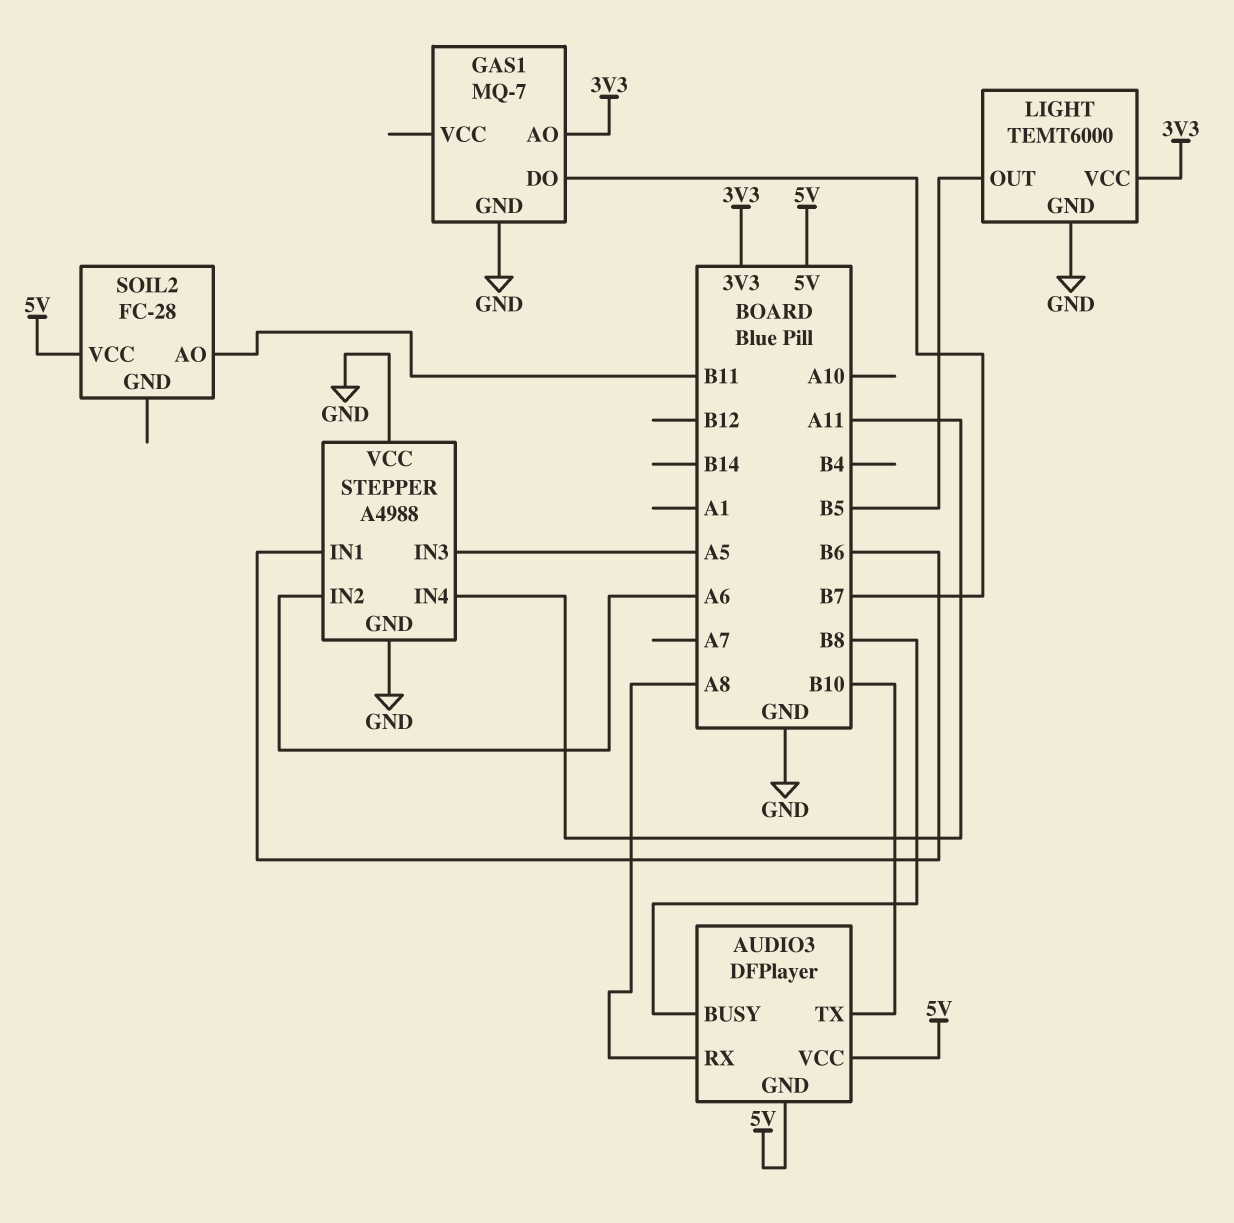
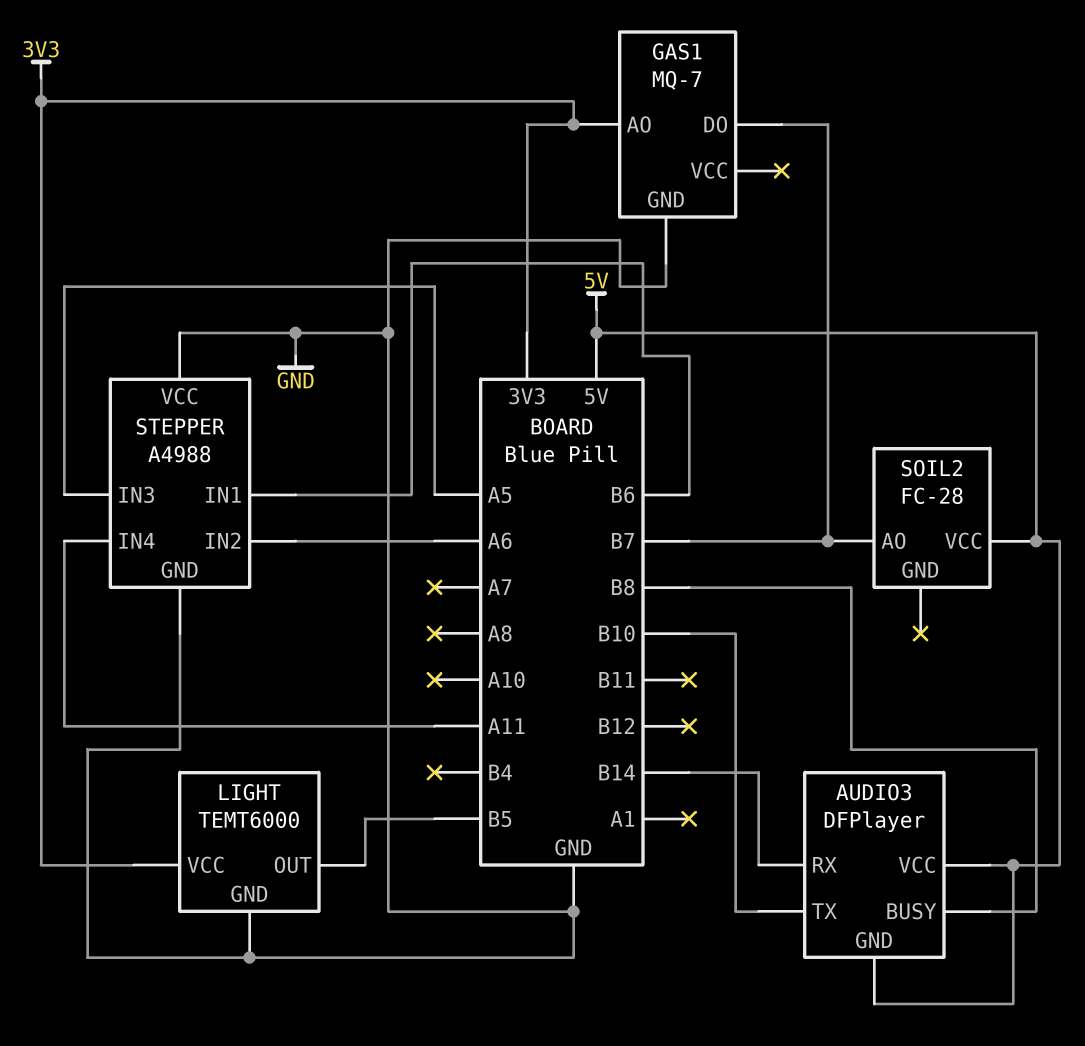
AUDIO3 pin RX: A8 -> B14
SOIL2 pin AO: B11 -> B7

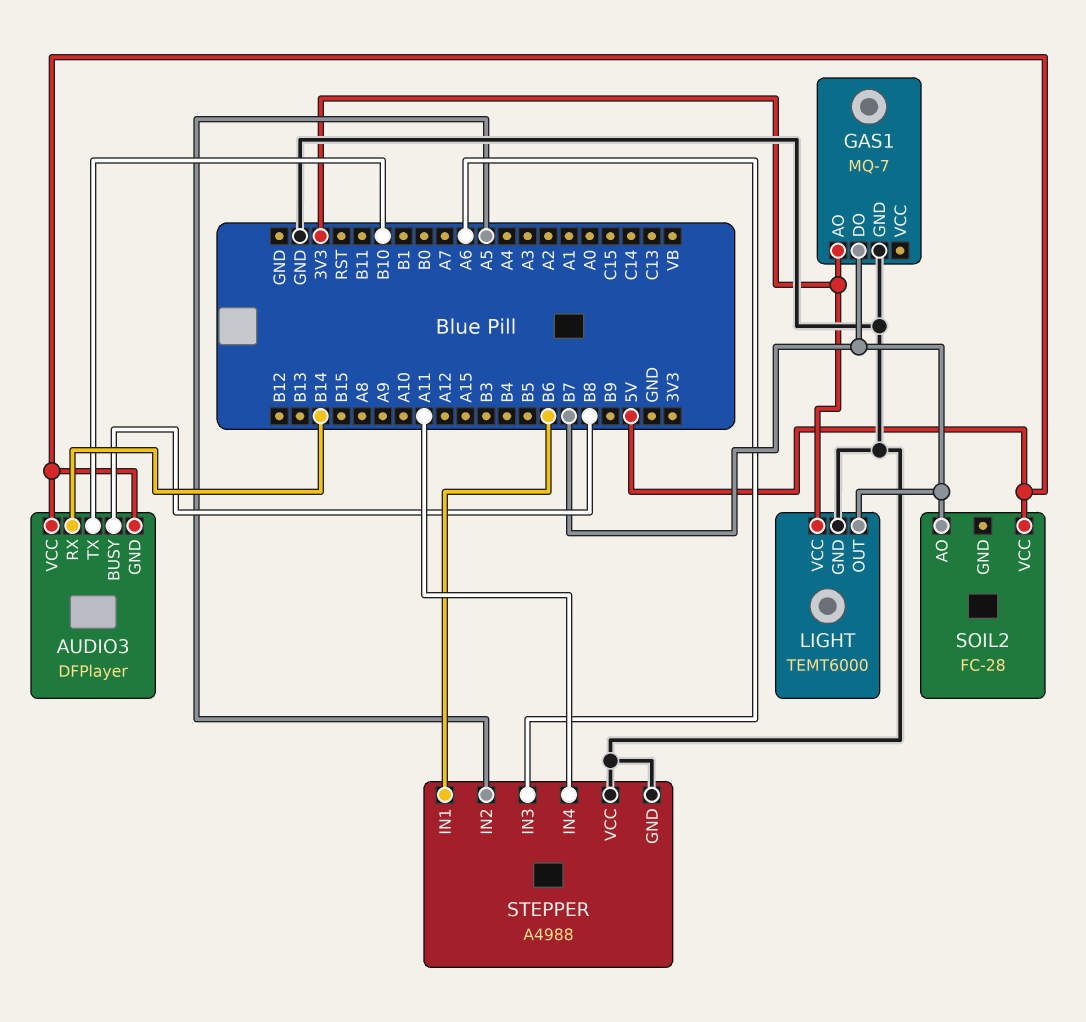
LIGHT pin OUT: B5 -> B7
STEPPER pin IN2: A6 -> A5
STEPPER pin IN3: A5 -> A6

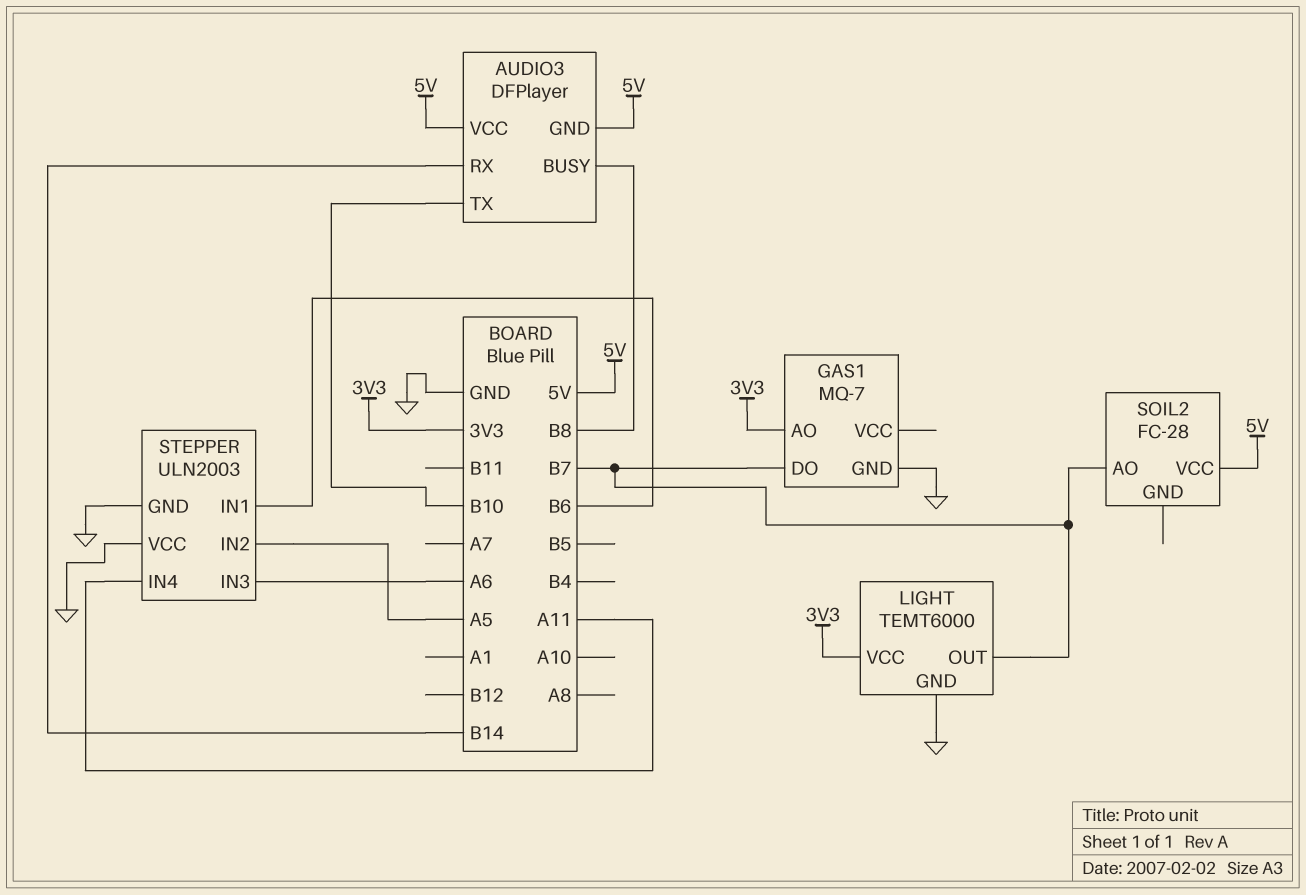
STEPPER: A4988 -> ULN2003

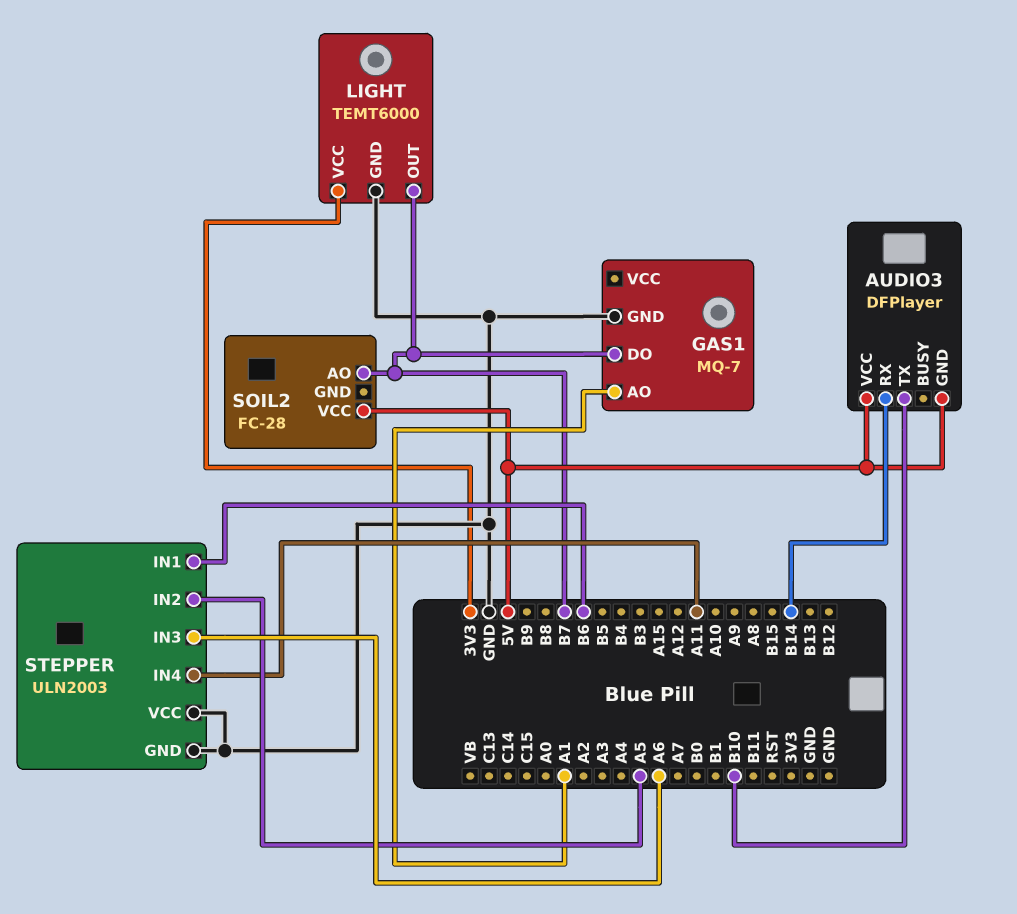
AUDIO3 pin BUSY: B8 -> none
GAS1 pin AO: 3V3 -> A1

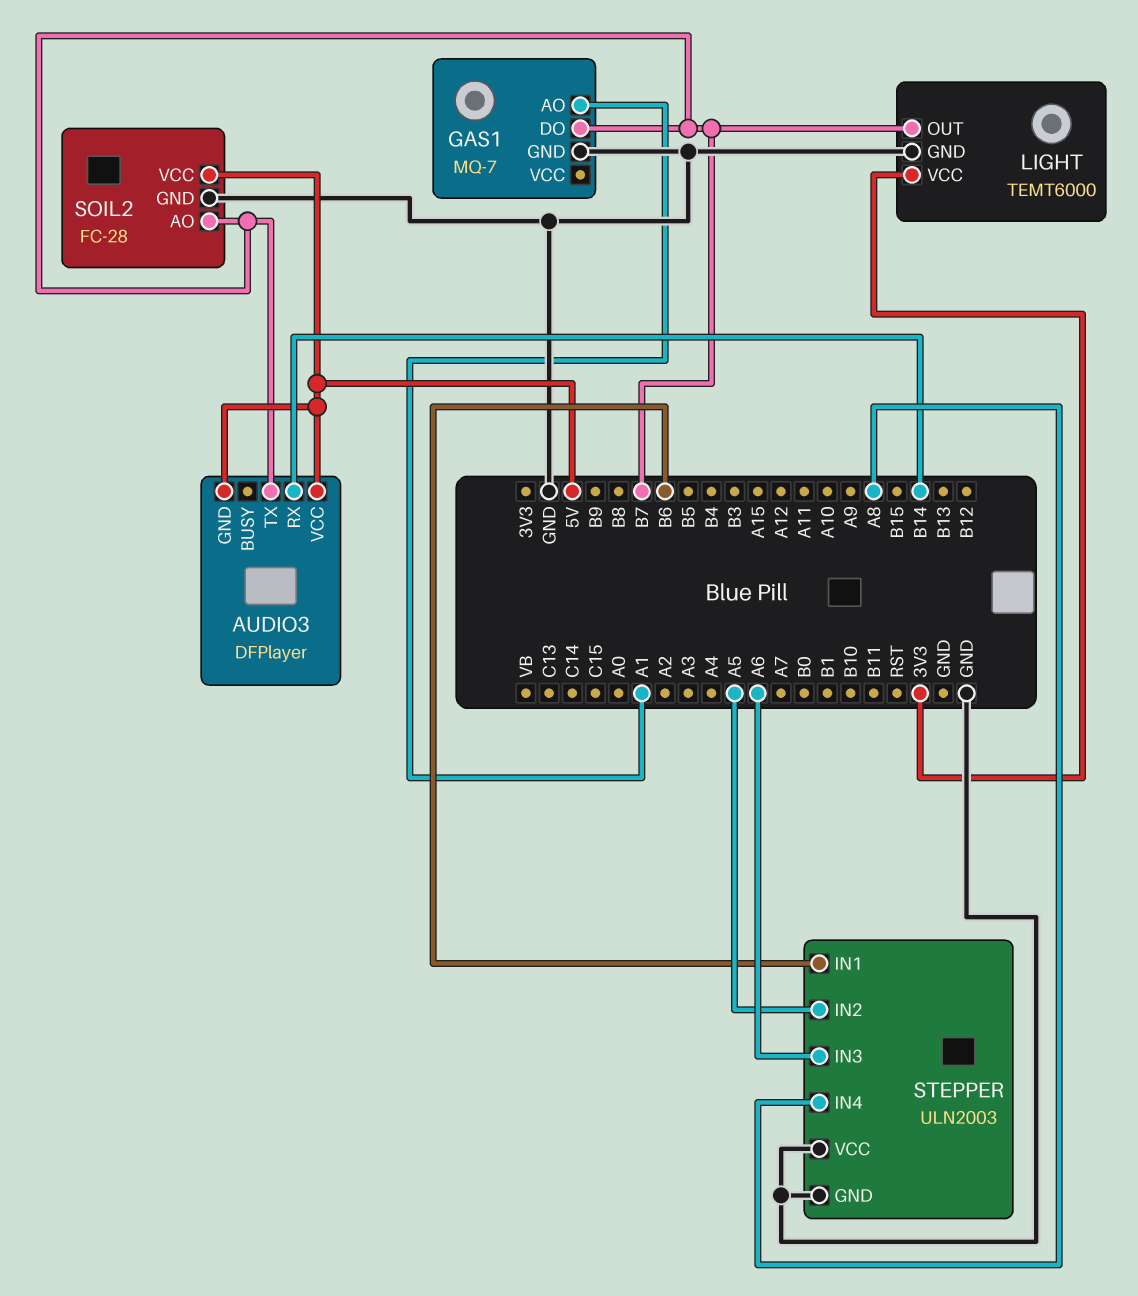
AUDIO3 pin TX: B10 -> B7
SOIL2 pin GND: none -> GND
STEPPER pin IN4: A11 -> A8

